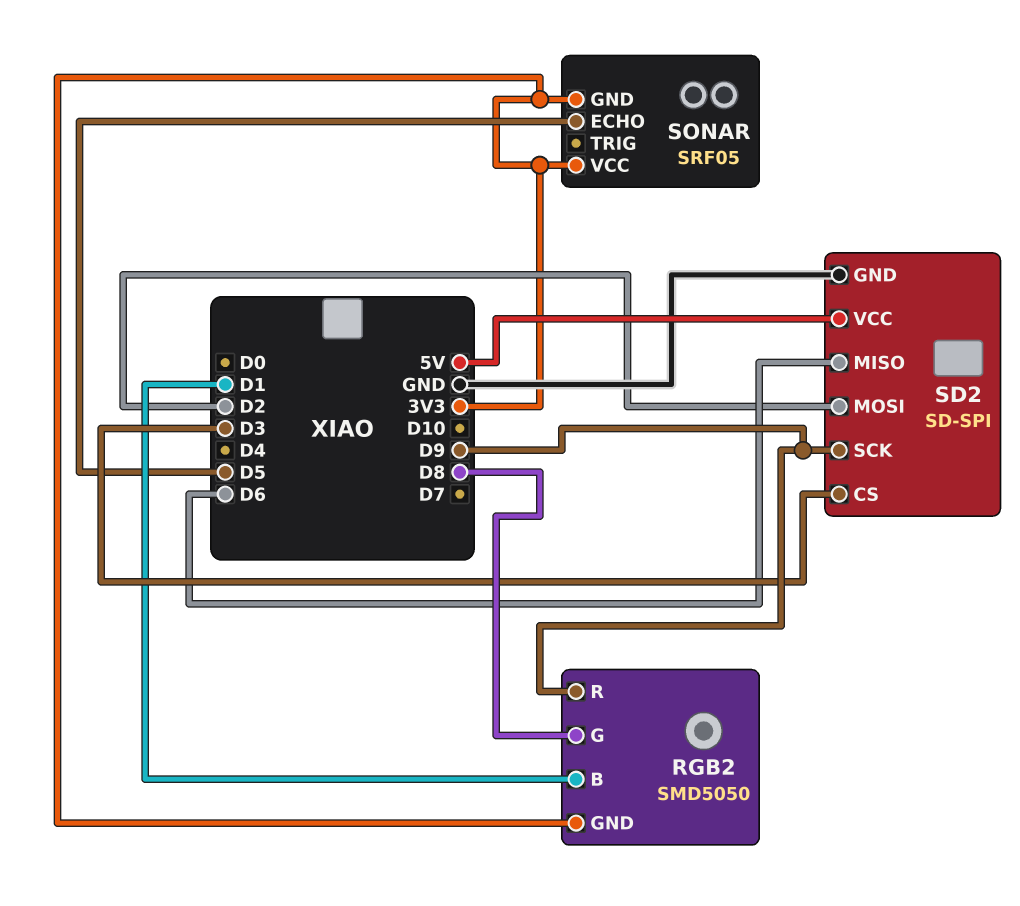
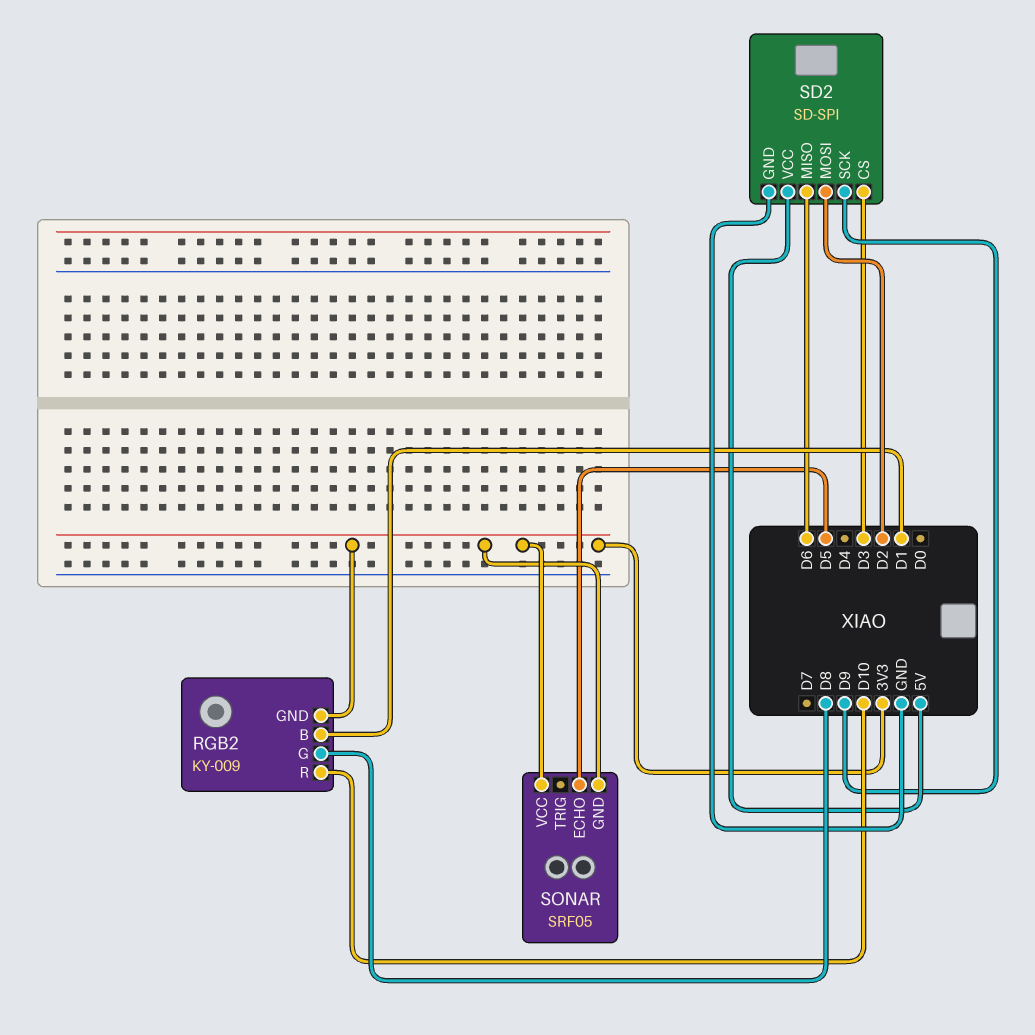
RGB2: SMD5050 -> KY-009
RGB2 pin R: D9 -> D10

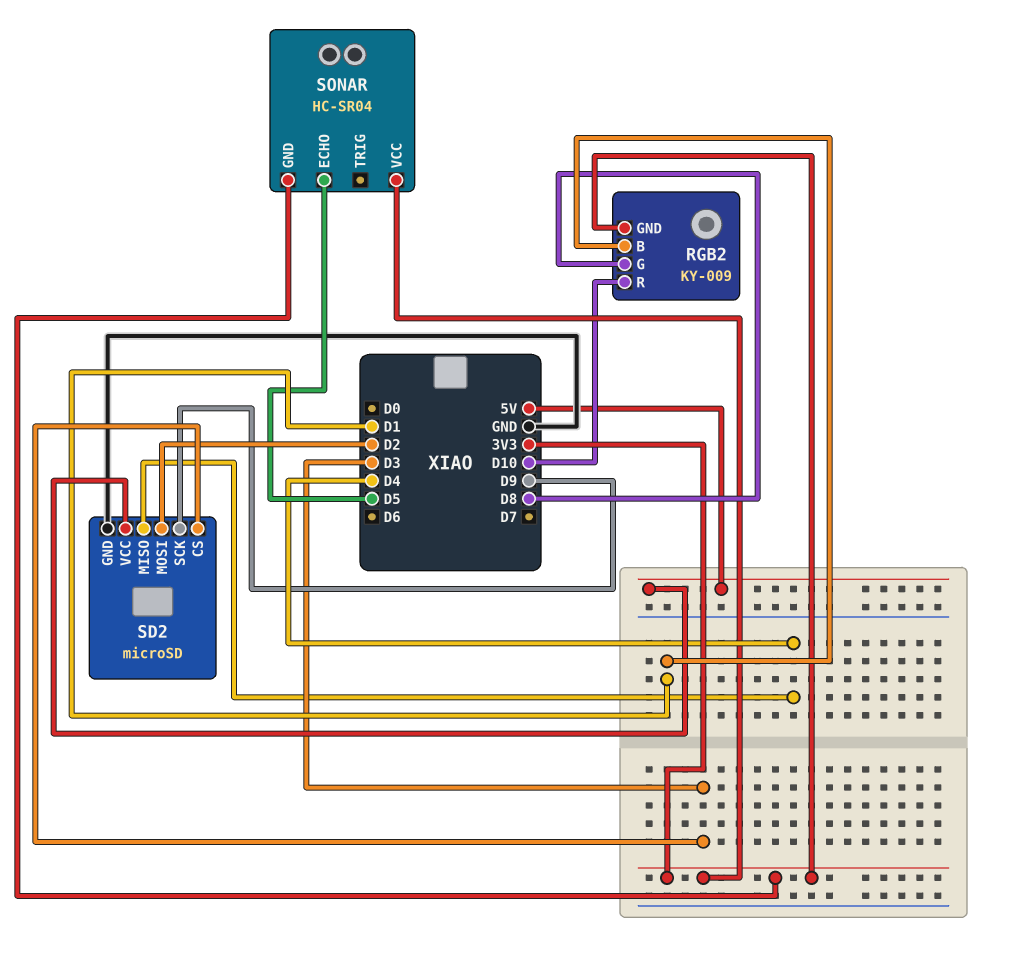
SD2: SD-SPI -> microSD
SD2 pin MISO: D6 -> D4
SONAR: SRF05 -> HC-SR04

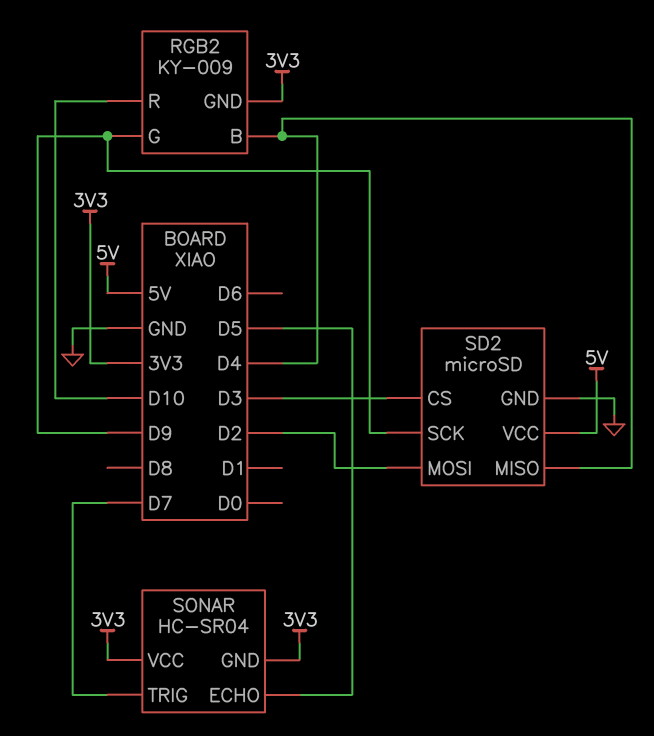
RGB2 pin B: D1 -> D4
RGB2 pin G: D8 -> D9
SONAR pin TRIG: none -> D7

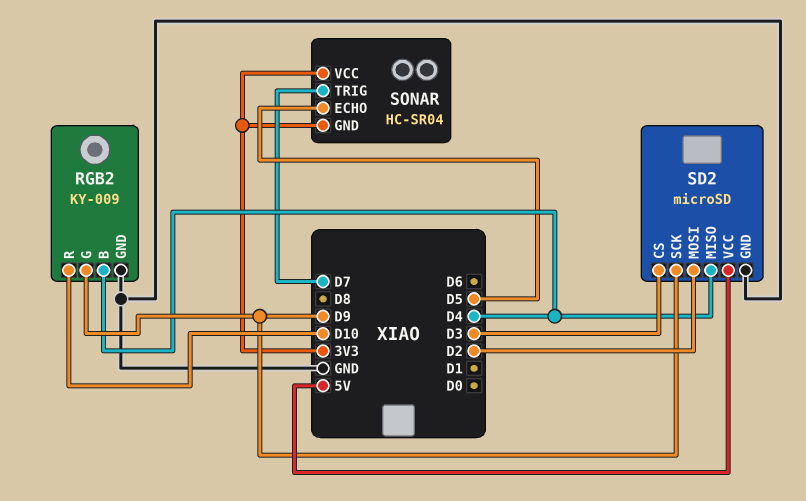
RGB2 pin GND: 3V3 -> GND

